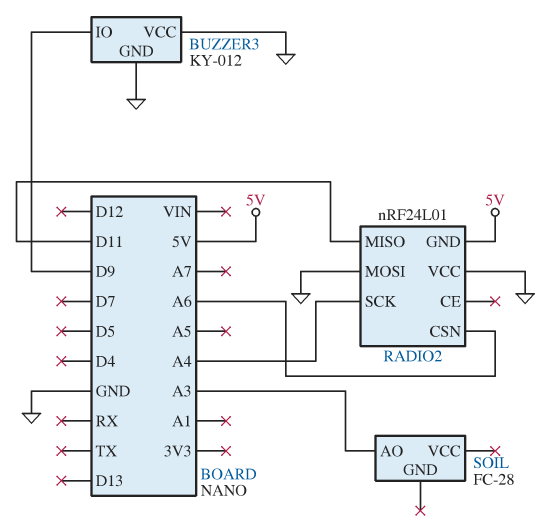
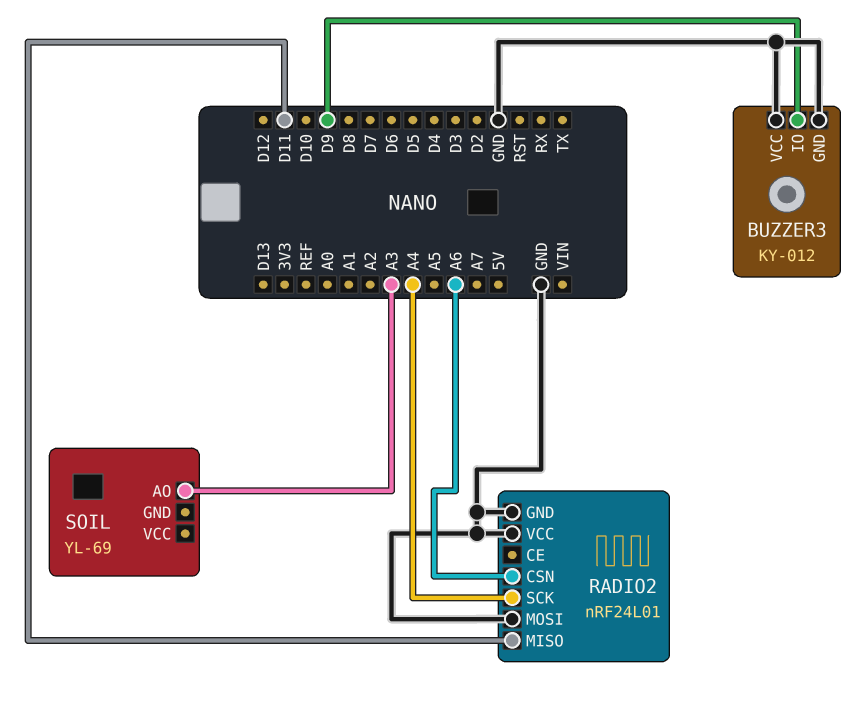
RADIO2 pin GND: 5V -> GND
SOIL: FC-28 -> YL-69

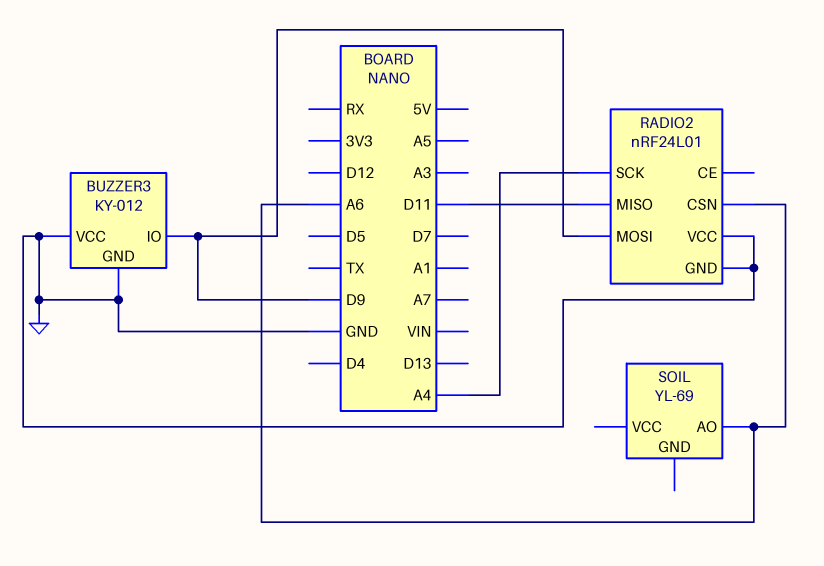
RADIO2 pin MOSI: GND -> D9
SOIL pin AO: A3 -> A6

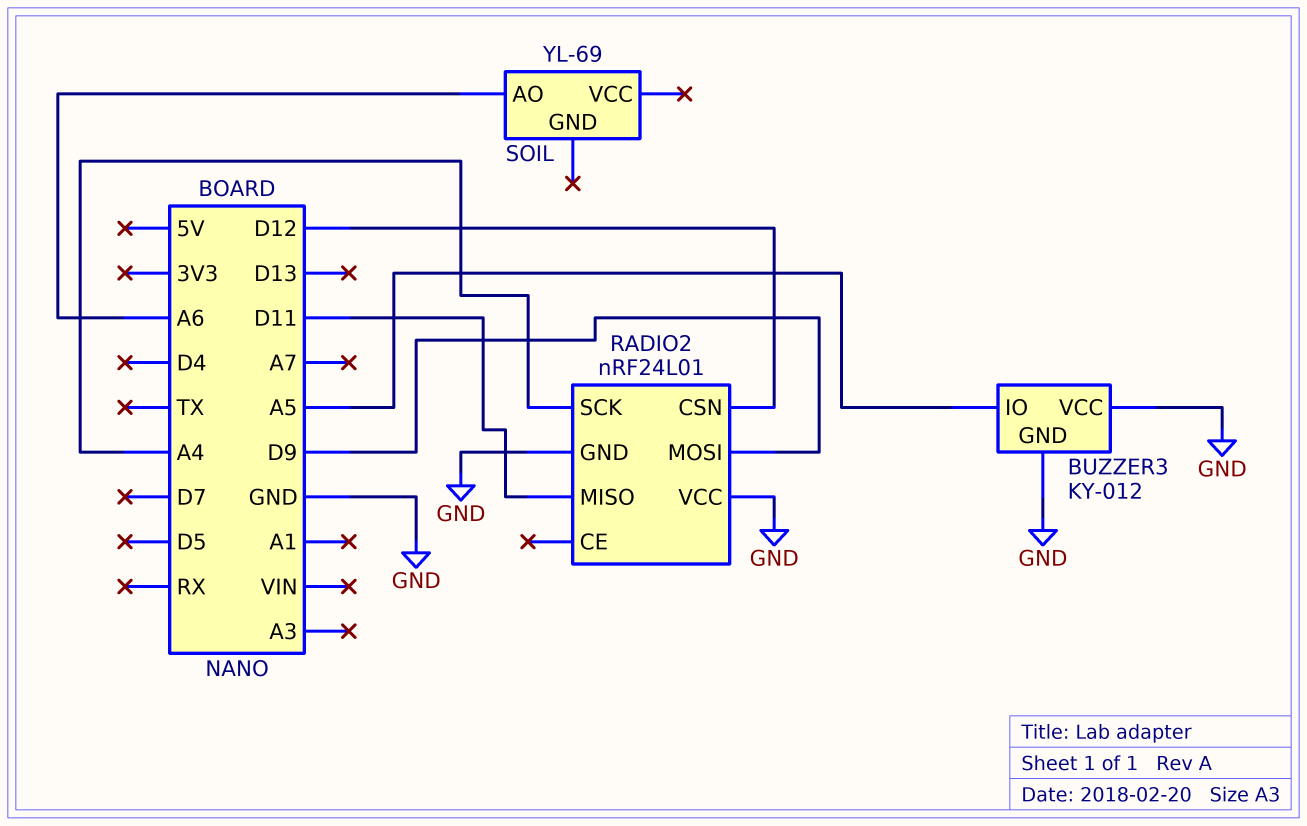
BUZZER3 pin IO: D9 -> A5
RADIO2 pin CSN: A6 -> D12

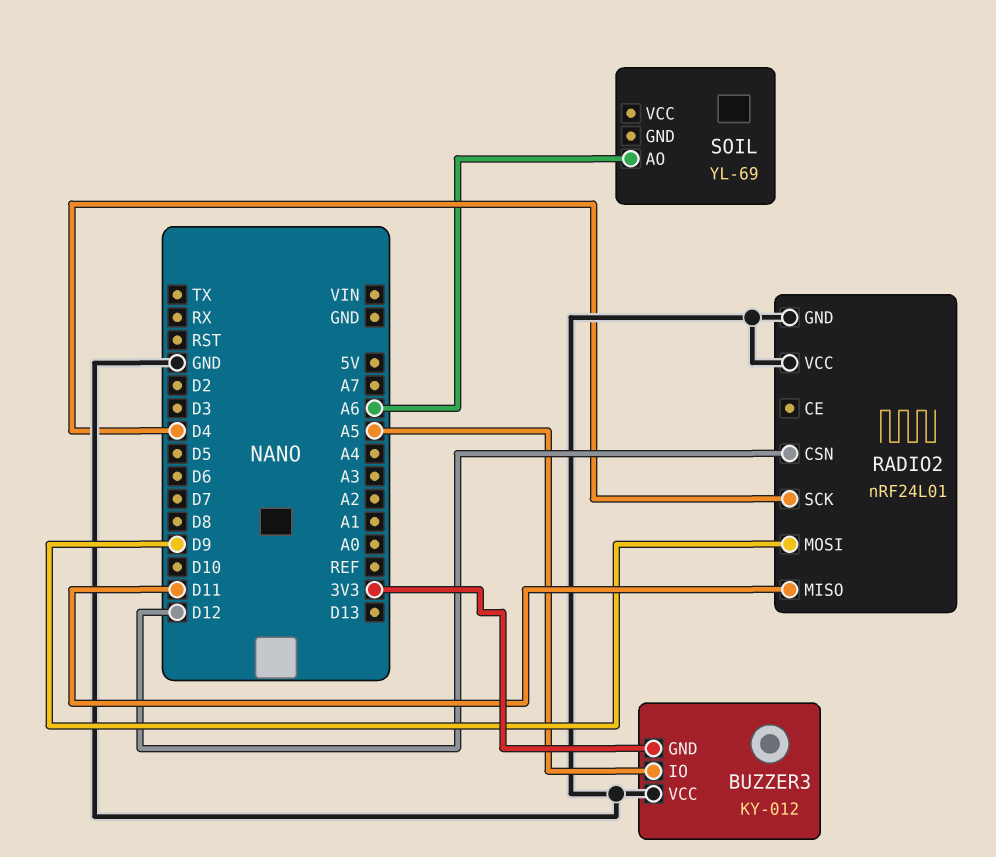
BUZZER3 pin GND: GND -> 3V3
RADIO2 pin SCK: A4 -> D4

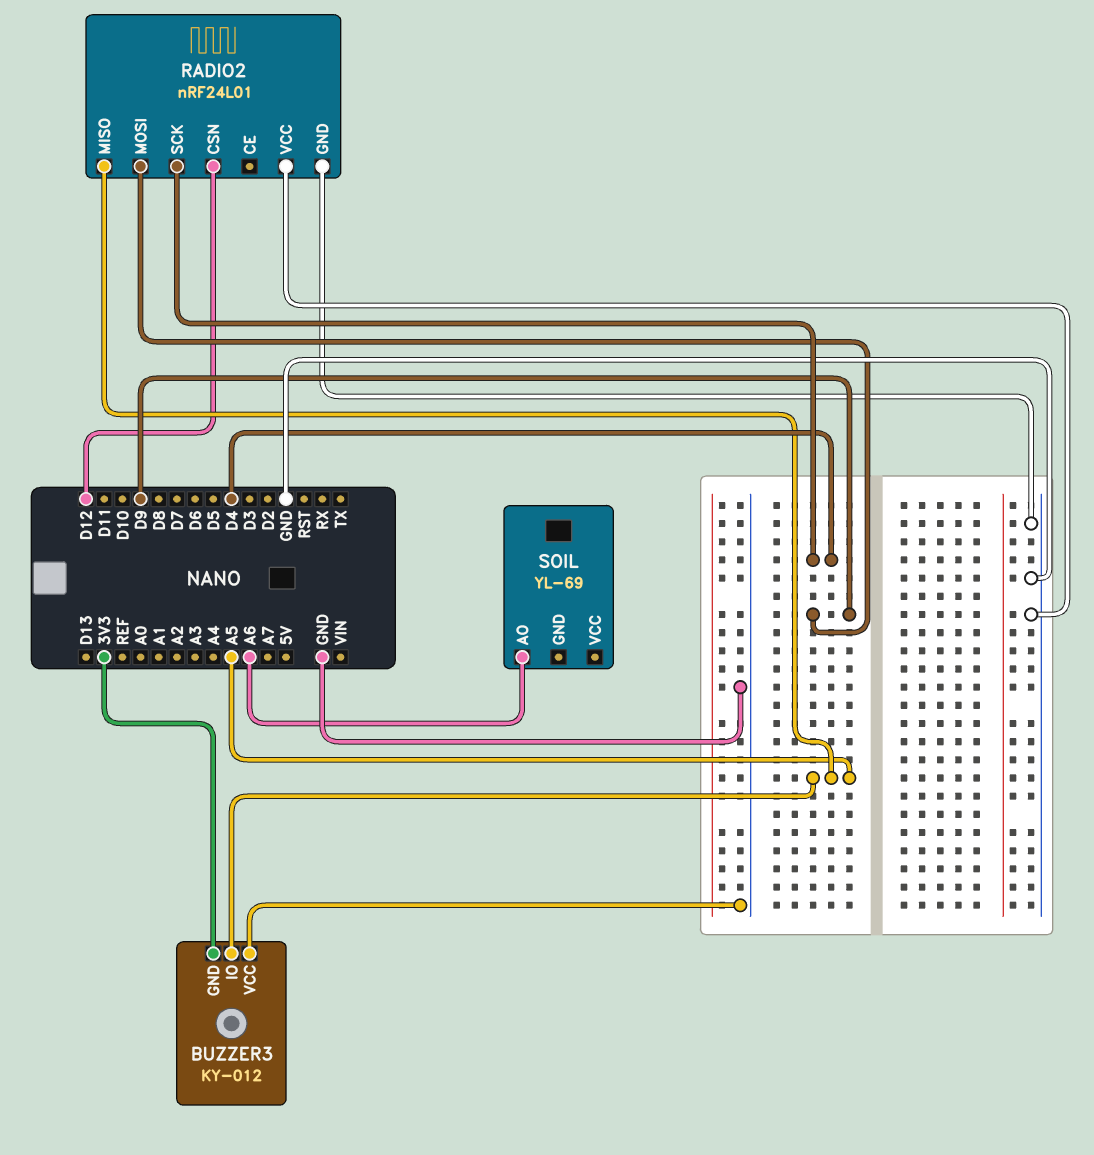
RADIO2 pin MISO: D11 -> A5

